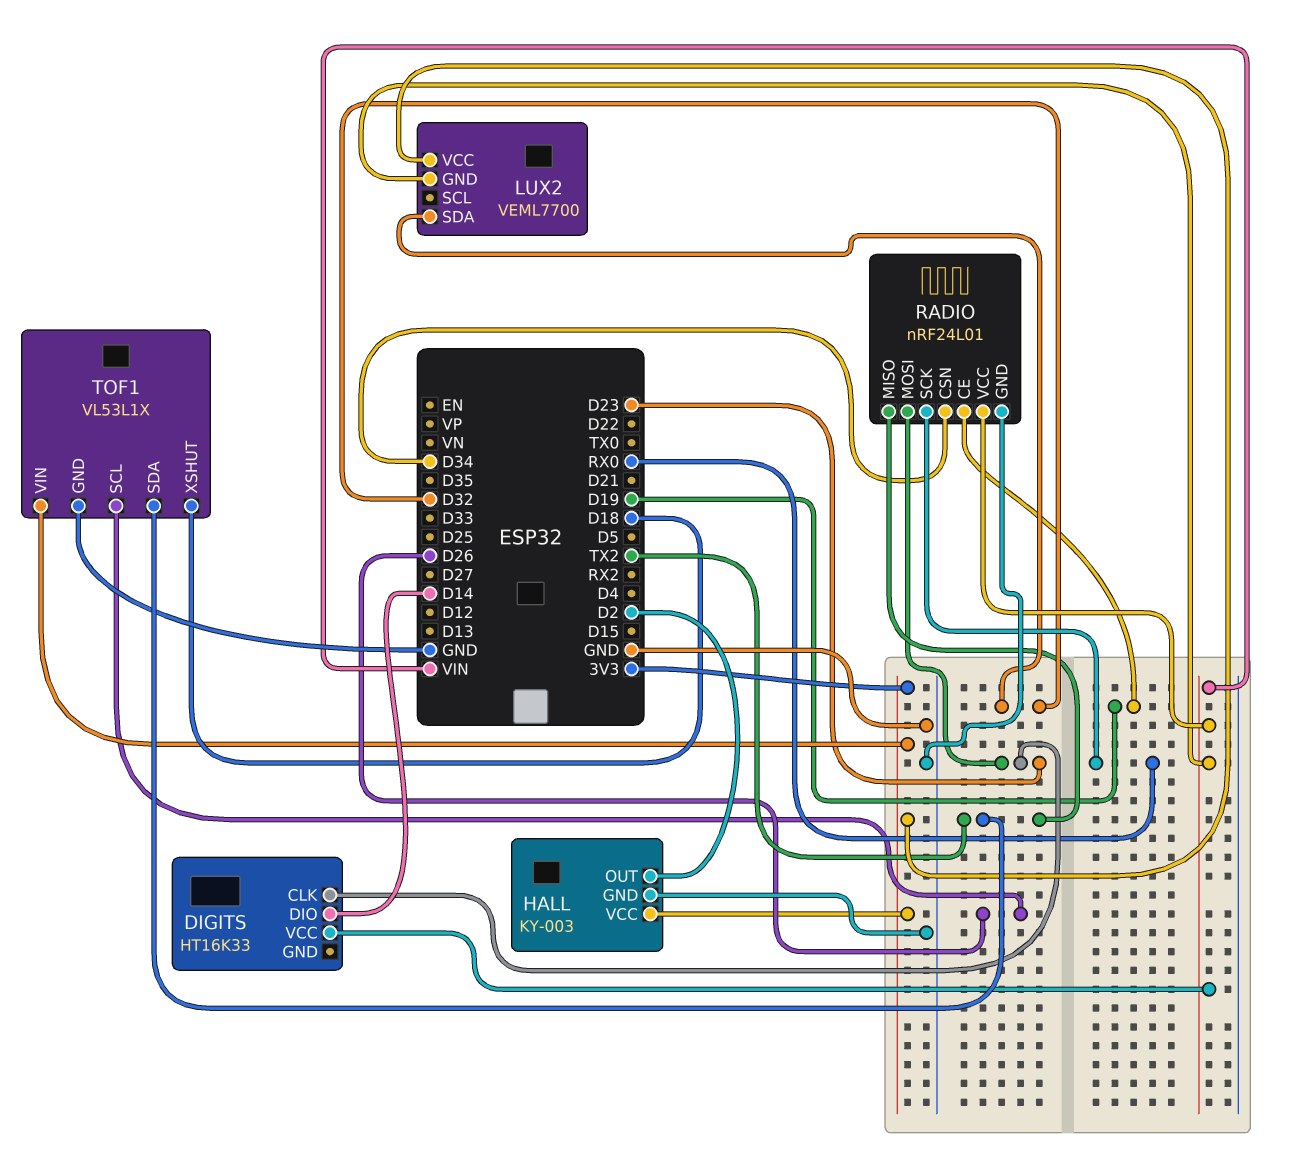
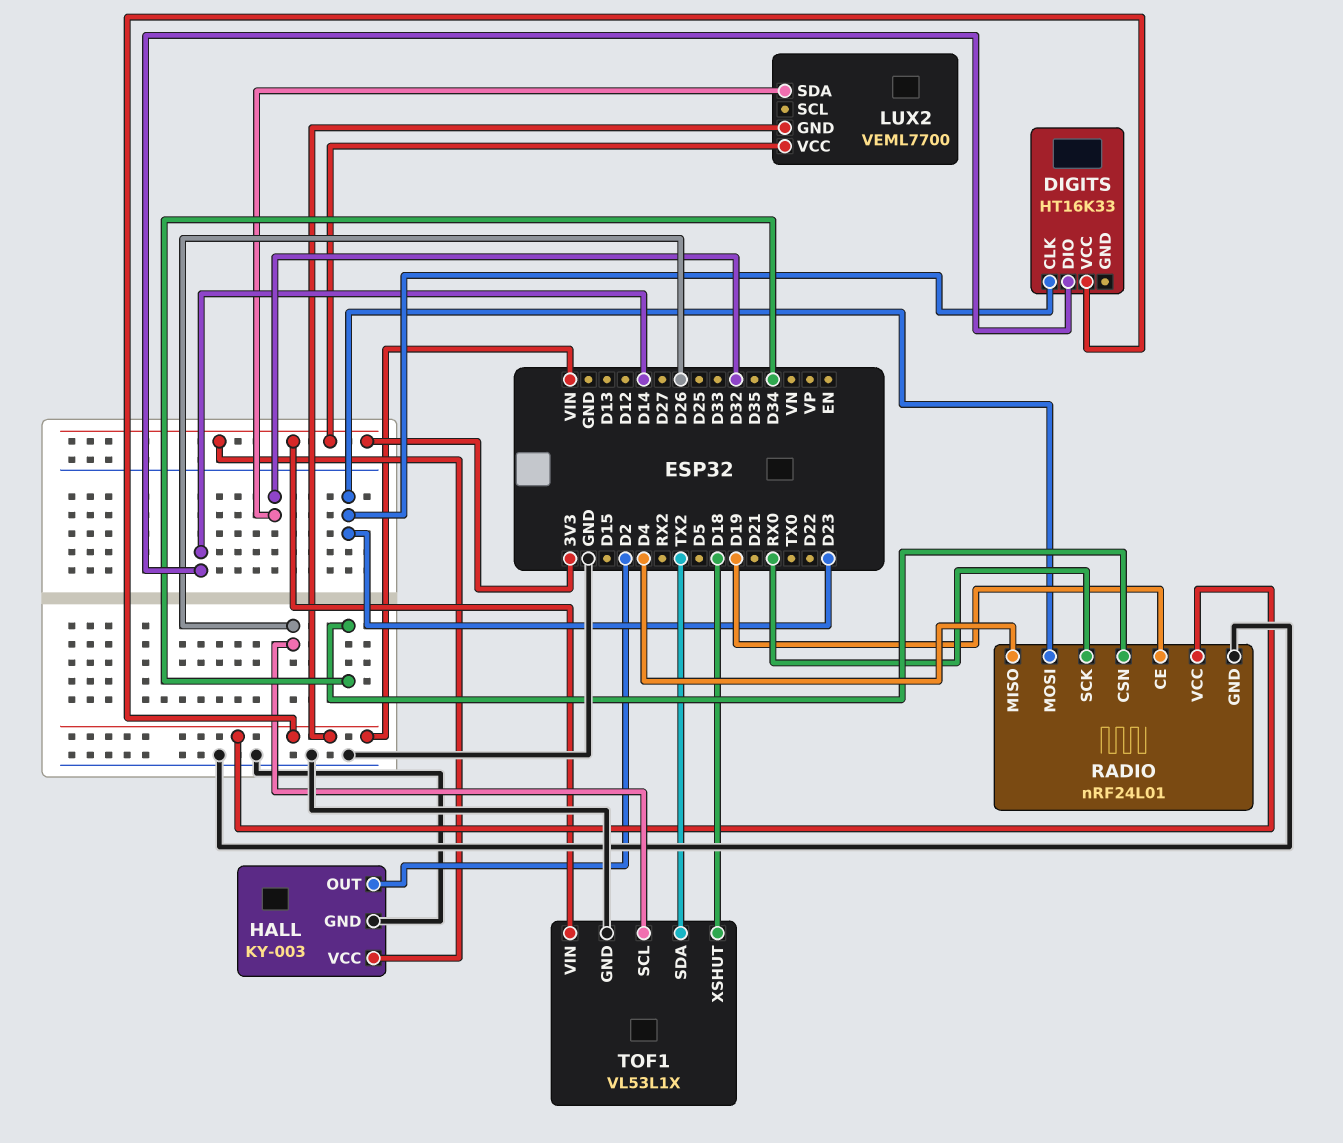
RADIO pin MISO: TX2 -> D4

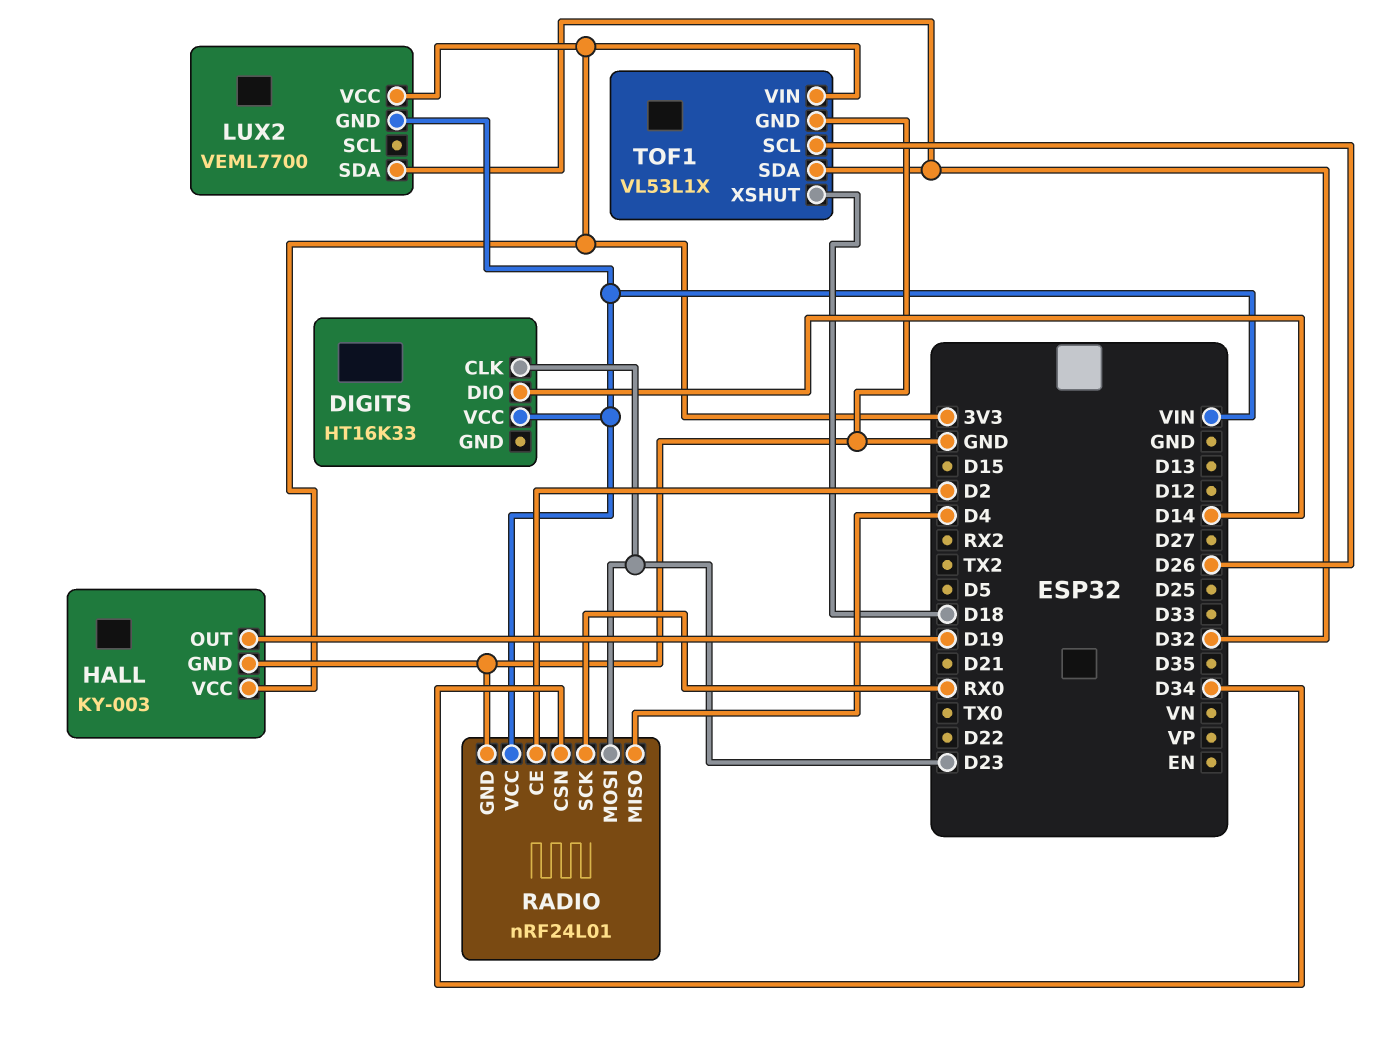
HALL pin OUT: D2 -> D19
RADIO pin CE: D19 -> D2
TOF1 pin SDA: TX2 -> D32

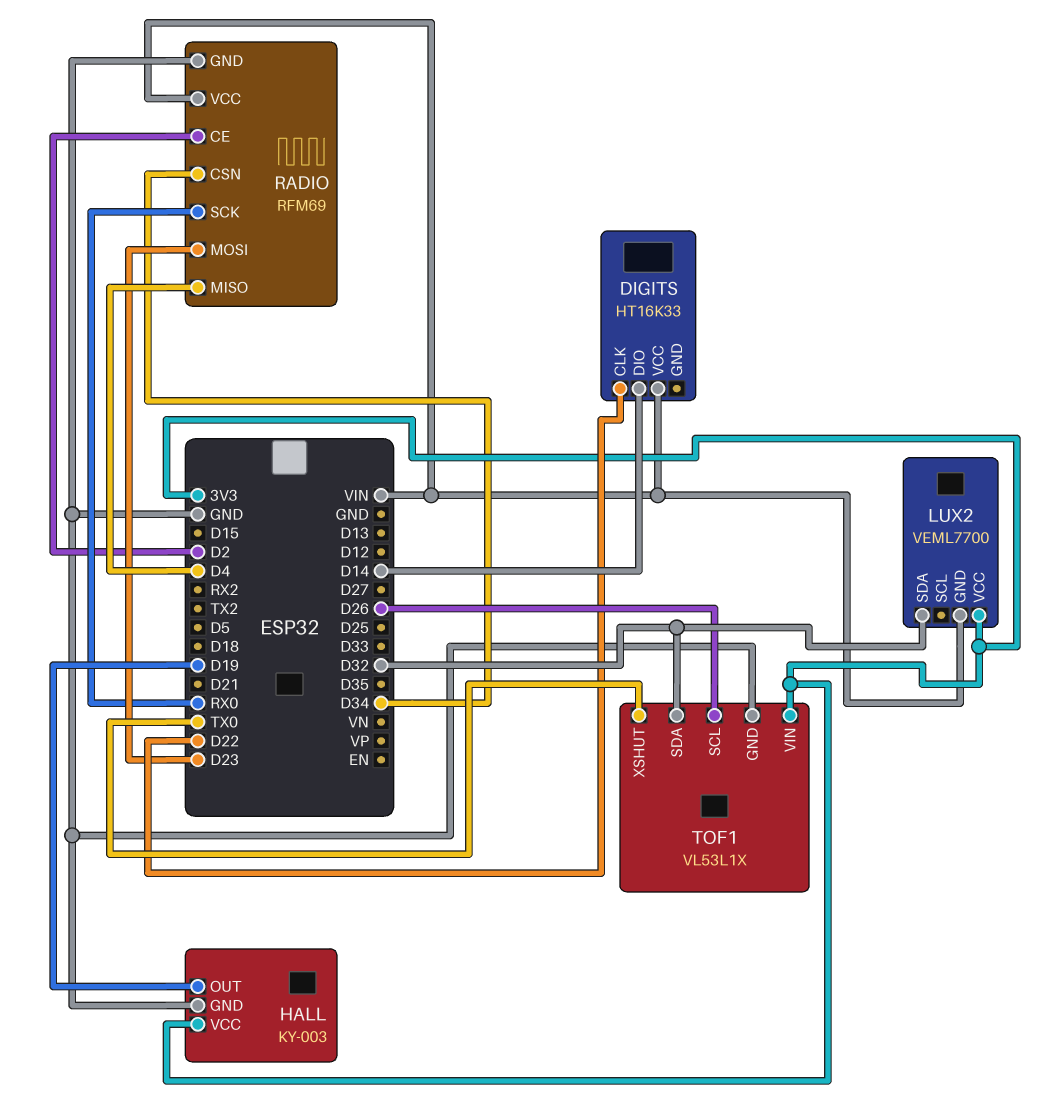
DIGITS pin CLK: D23 -> D22
RADIO: nRF24L01 -> RFM69
TOF1 pin XSHUT: D18 -> TX0

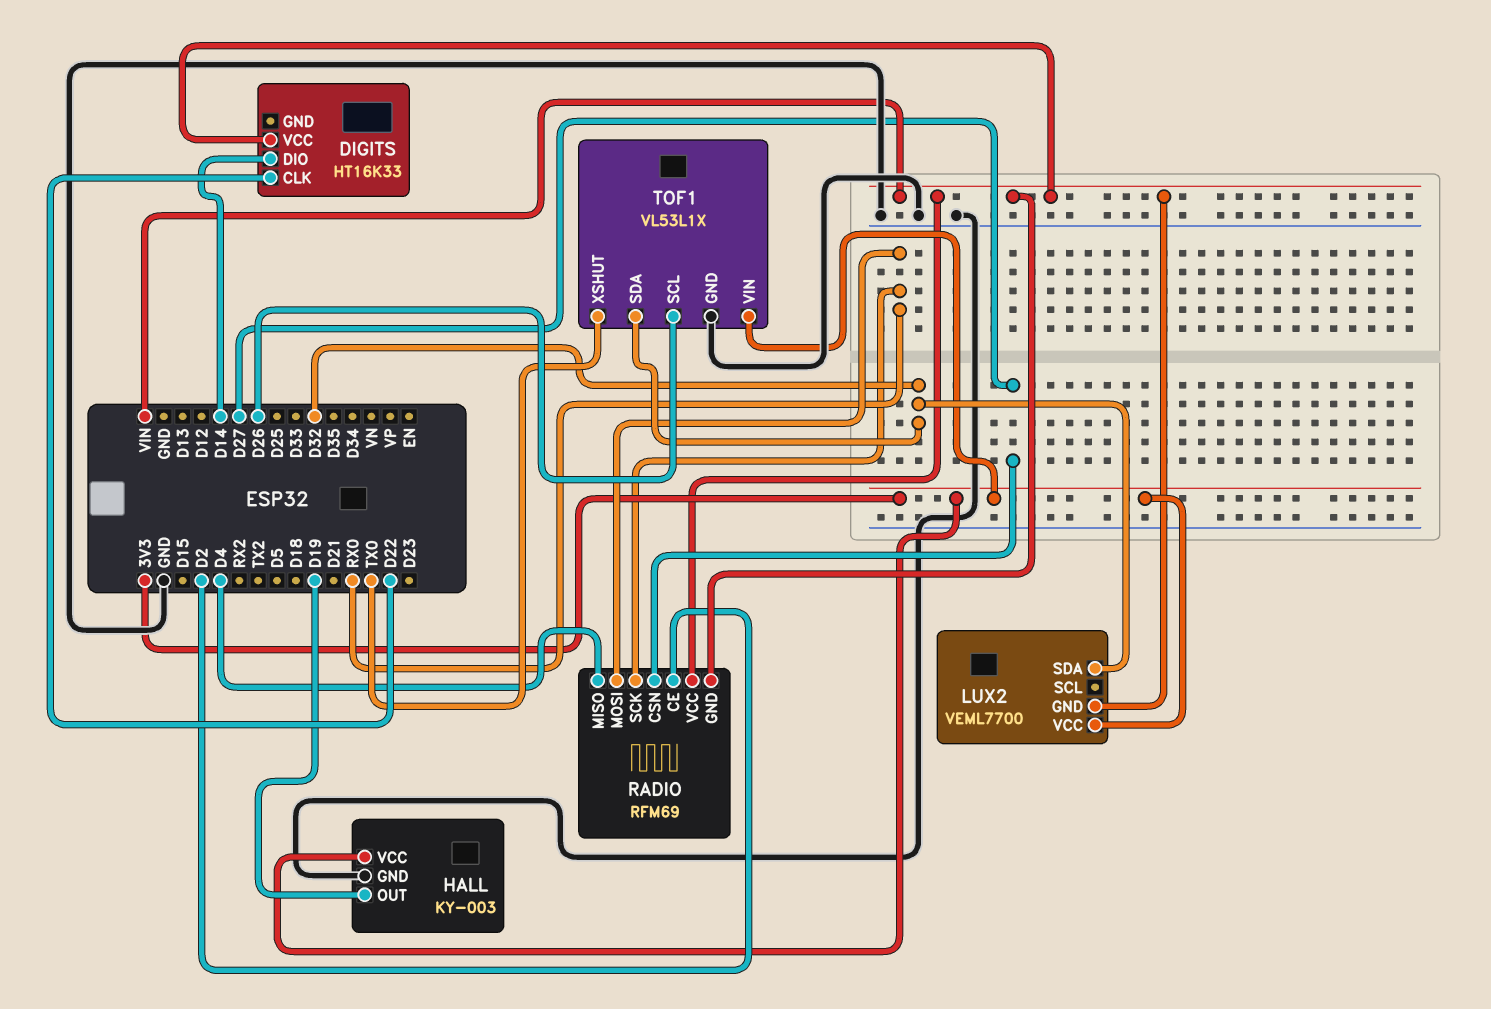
RADIO pin CSN: D34 -> D27
RADIO pin GND: GND -> VIN
RADIO pin MOSI: D23 -> RX0

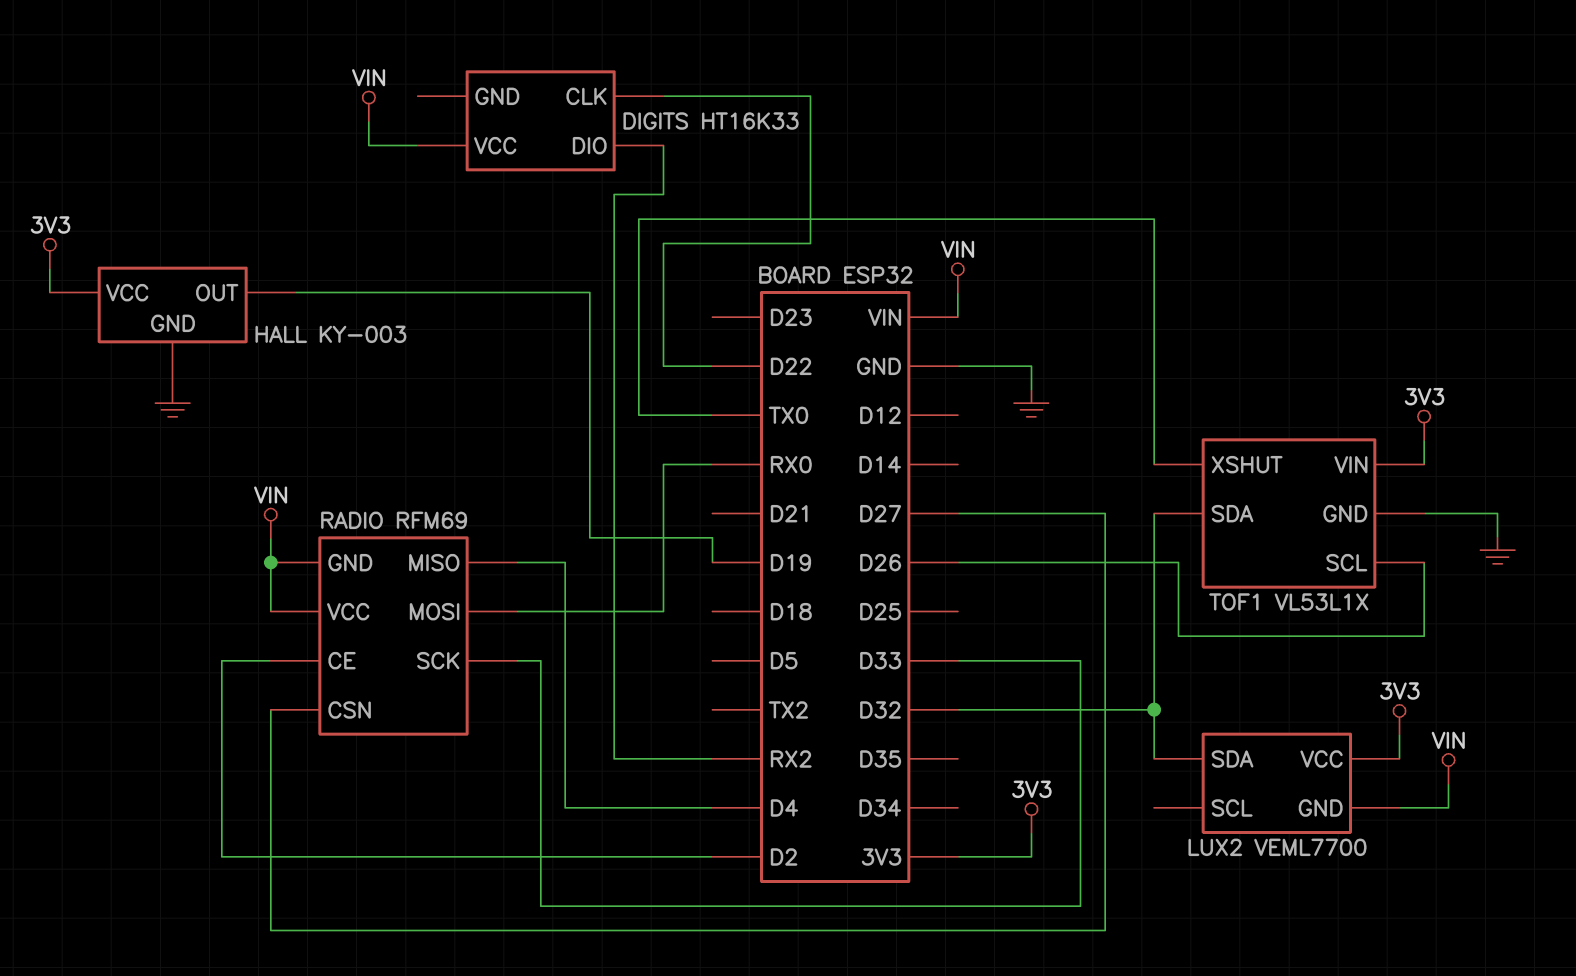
DIGITS pin DIO: D14 -> RX2
RADIO pin SCK: RX0 -> D33

